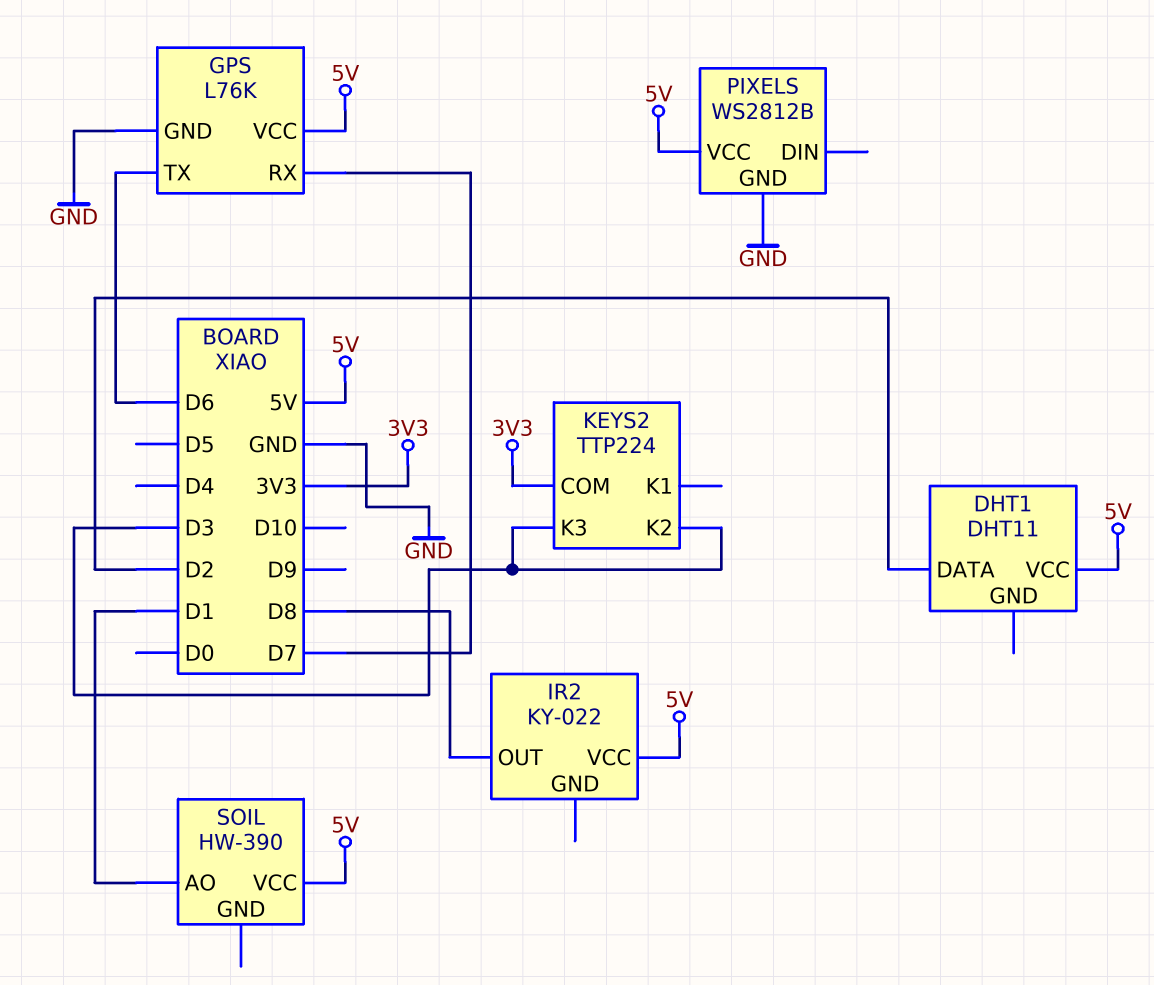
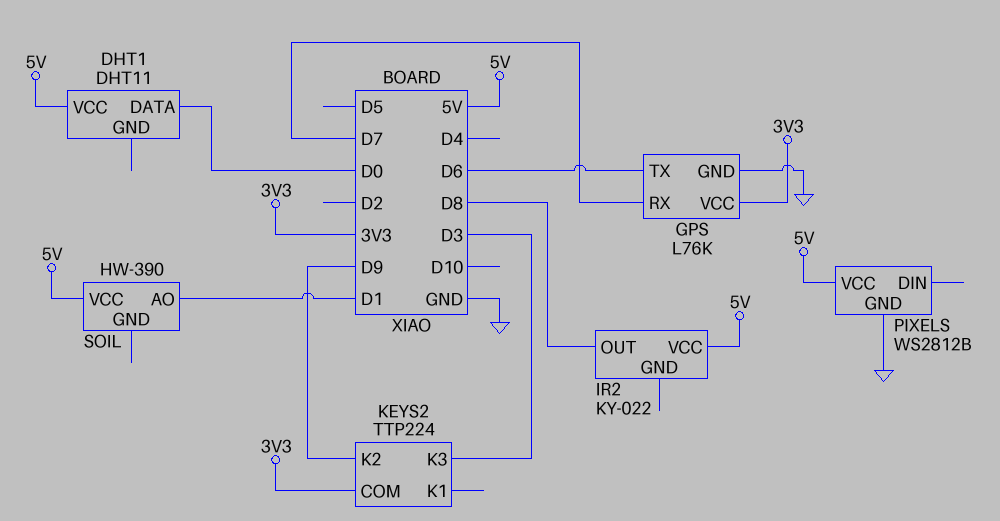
DHT1 pin DATA: D2 -> D0
GPS pin VCC: 5V -> 3V3
KEYS2 pin K2: D3 -> D9

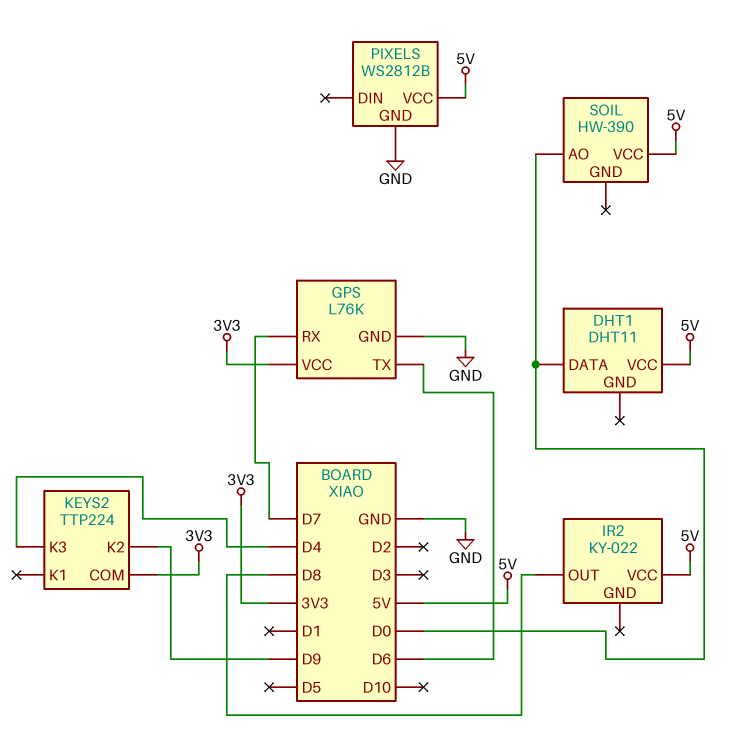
KEYS2 pin K3: D3 -> D4
SOIL pin AO: D1 -> D0

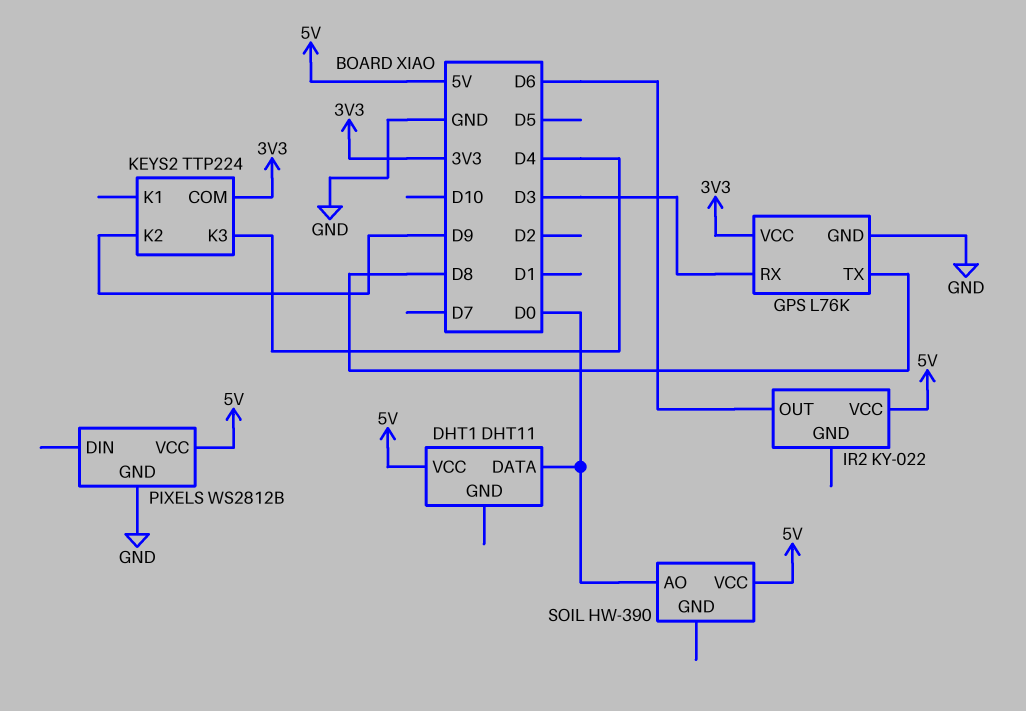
GPS pin RX: D7 -> D3
GPS pin TX: D6 -> D8
IR2 pin OUT: D8 -> D6

